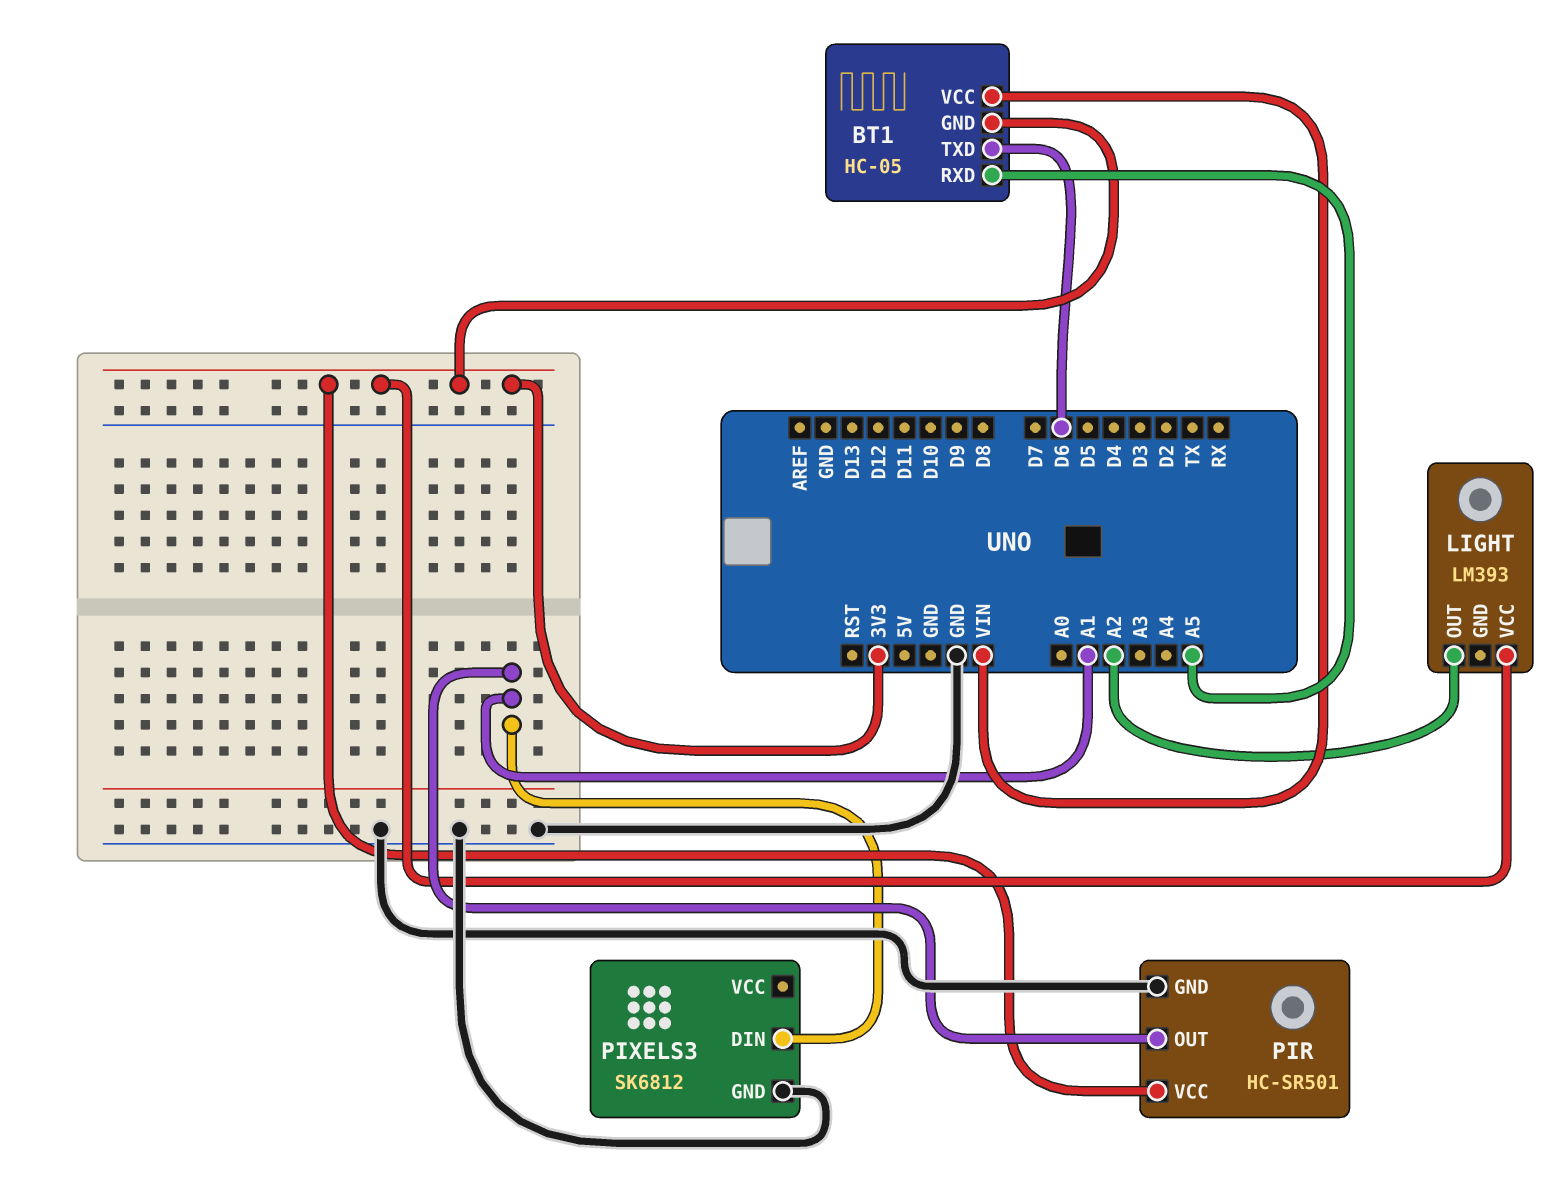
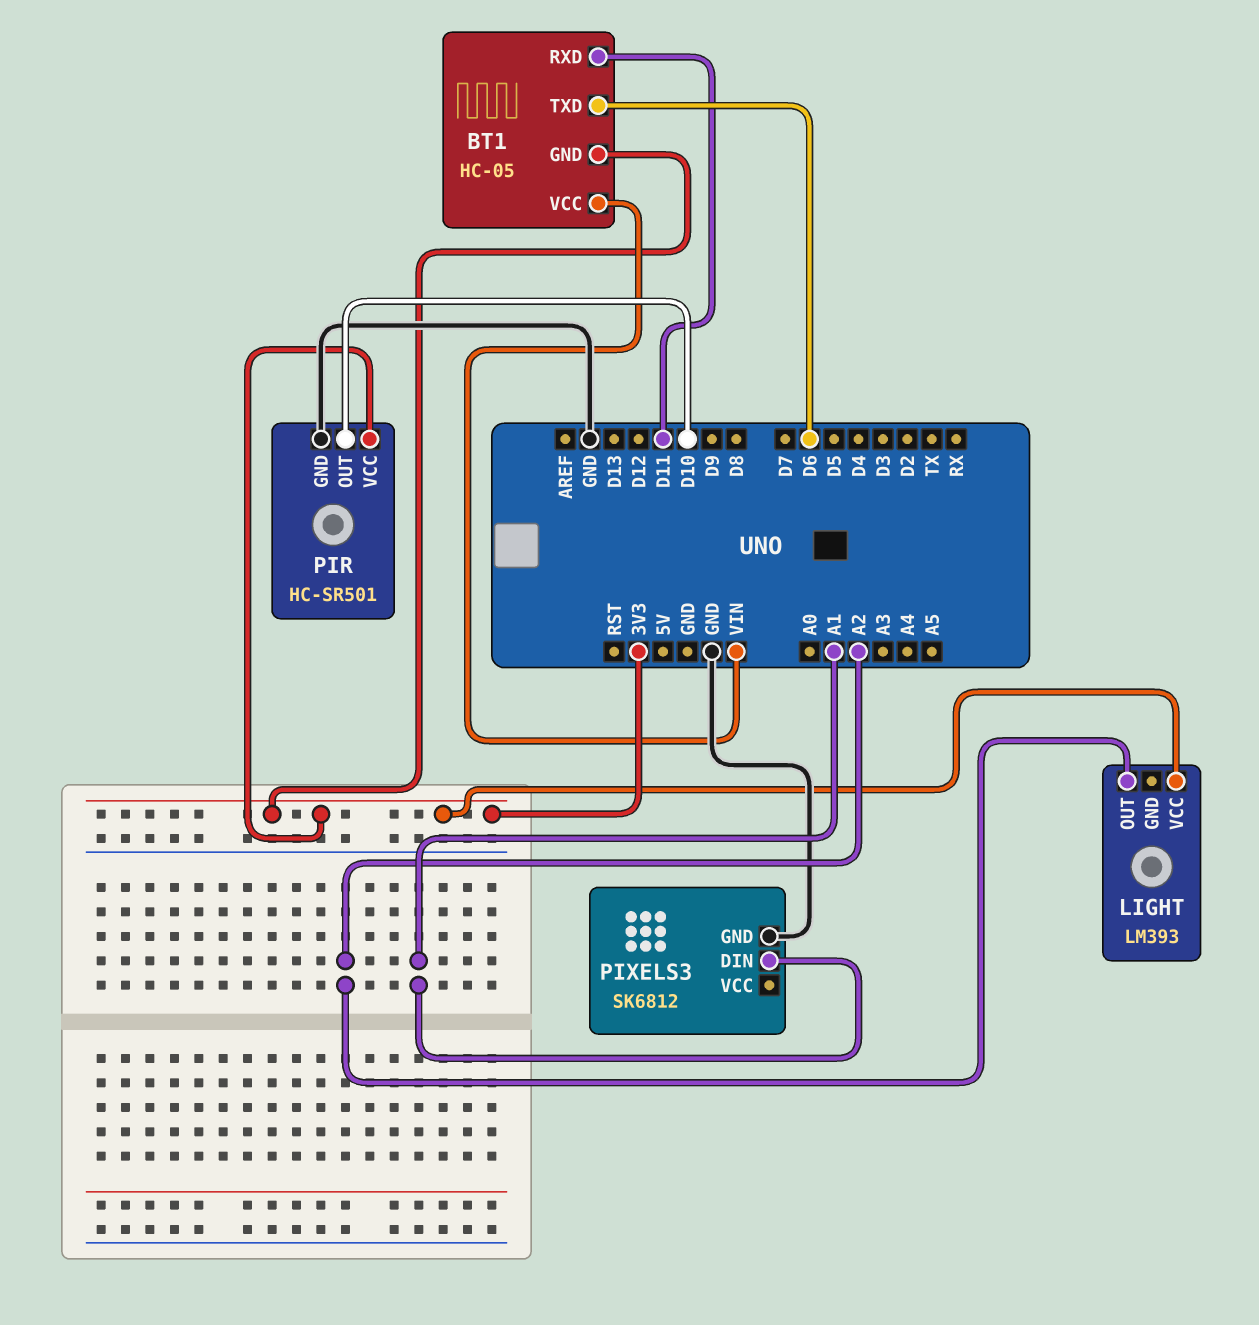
BT1 pin RXD: A5 -> D11
PIR pin OUT: A1 -> D10

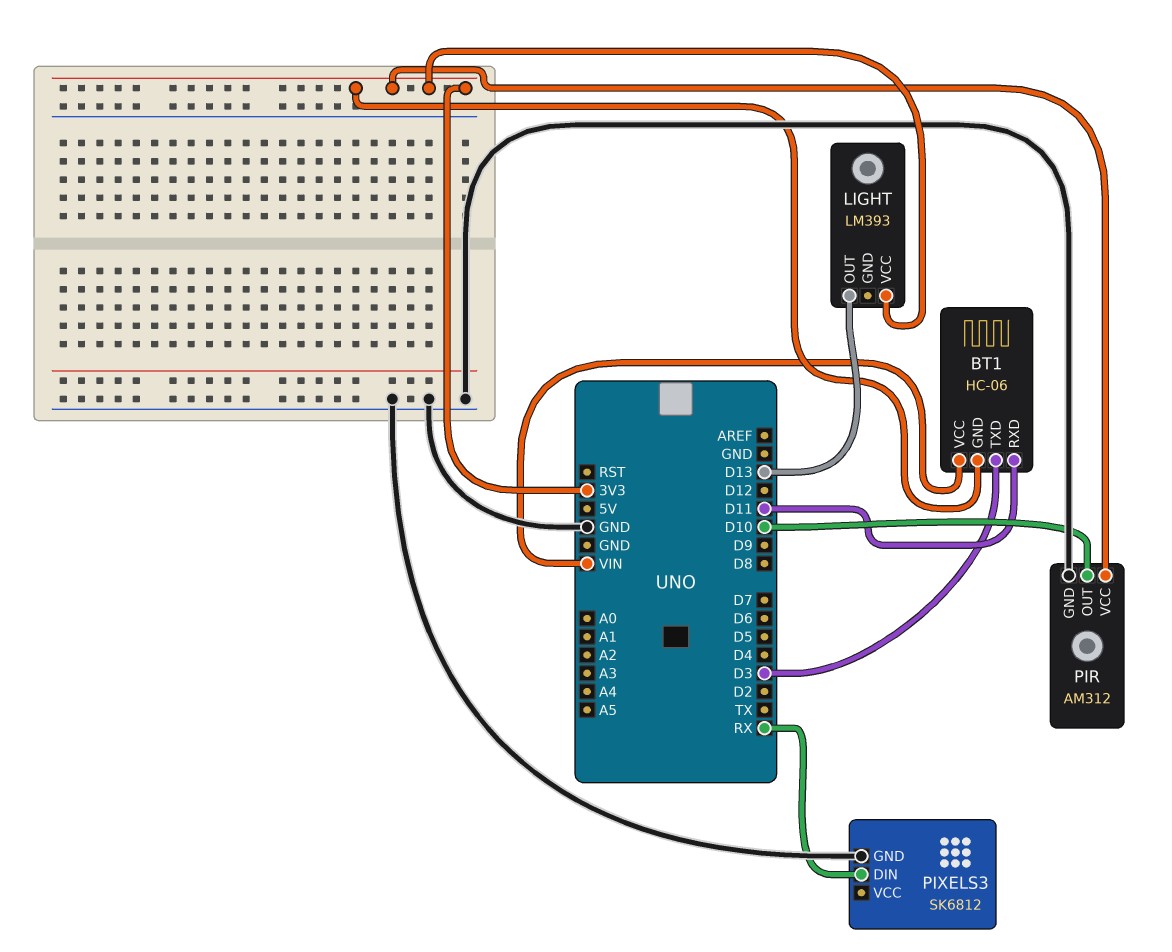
BT1: HC-05 -> HC-06
BT1 pin TXD: D6 -> D3
LIGHT pin OUT: A2 -> D13
PIR: HC-SR501 -> AM312
PIXELS3 pin DIN: A1 -> RX

